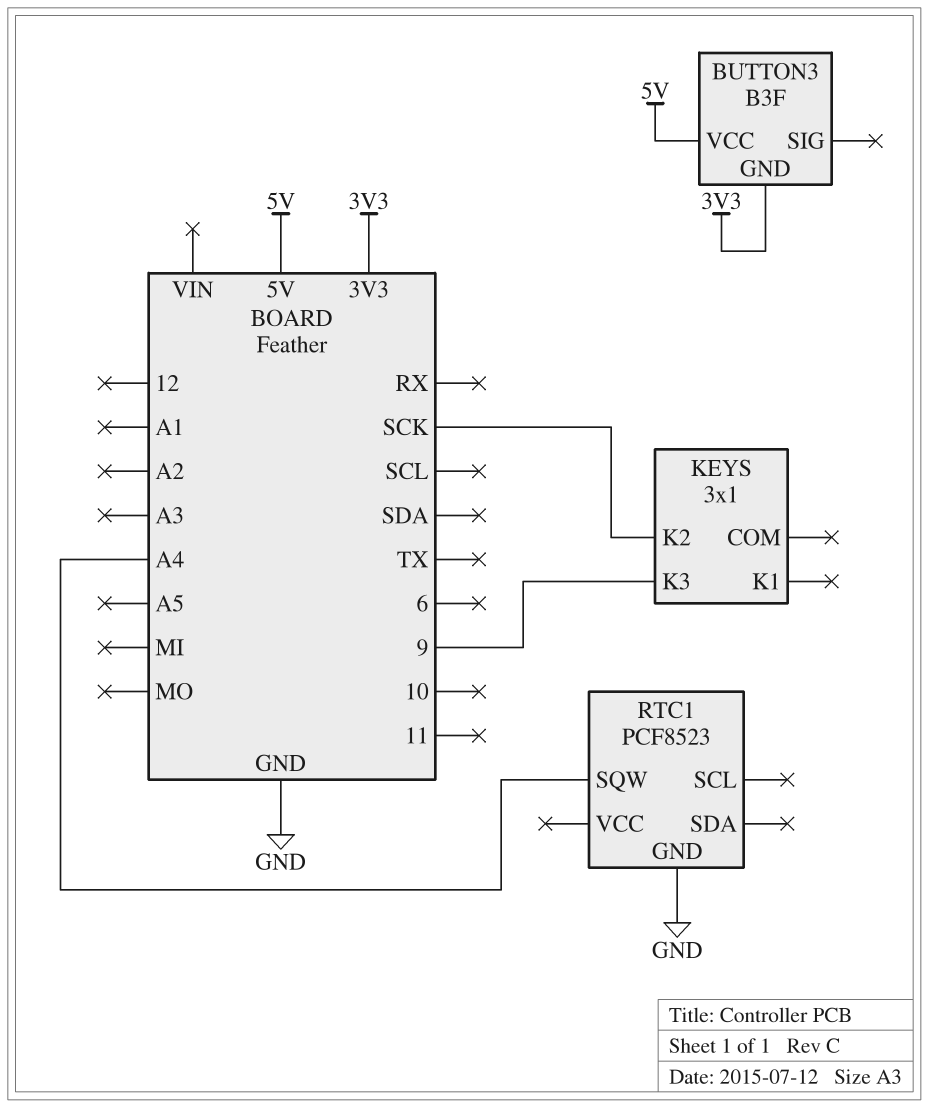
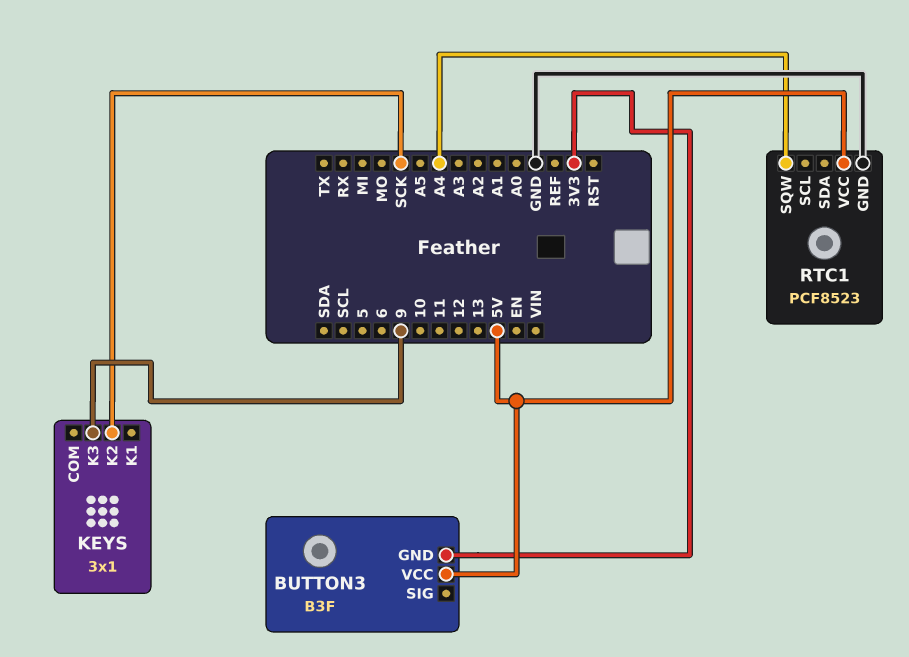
RTC1 pin VCC: none -> 5V

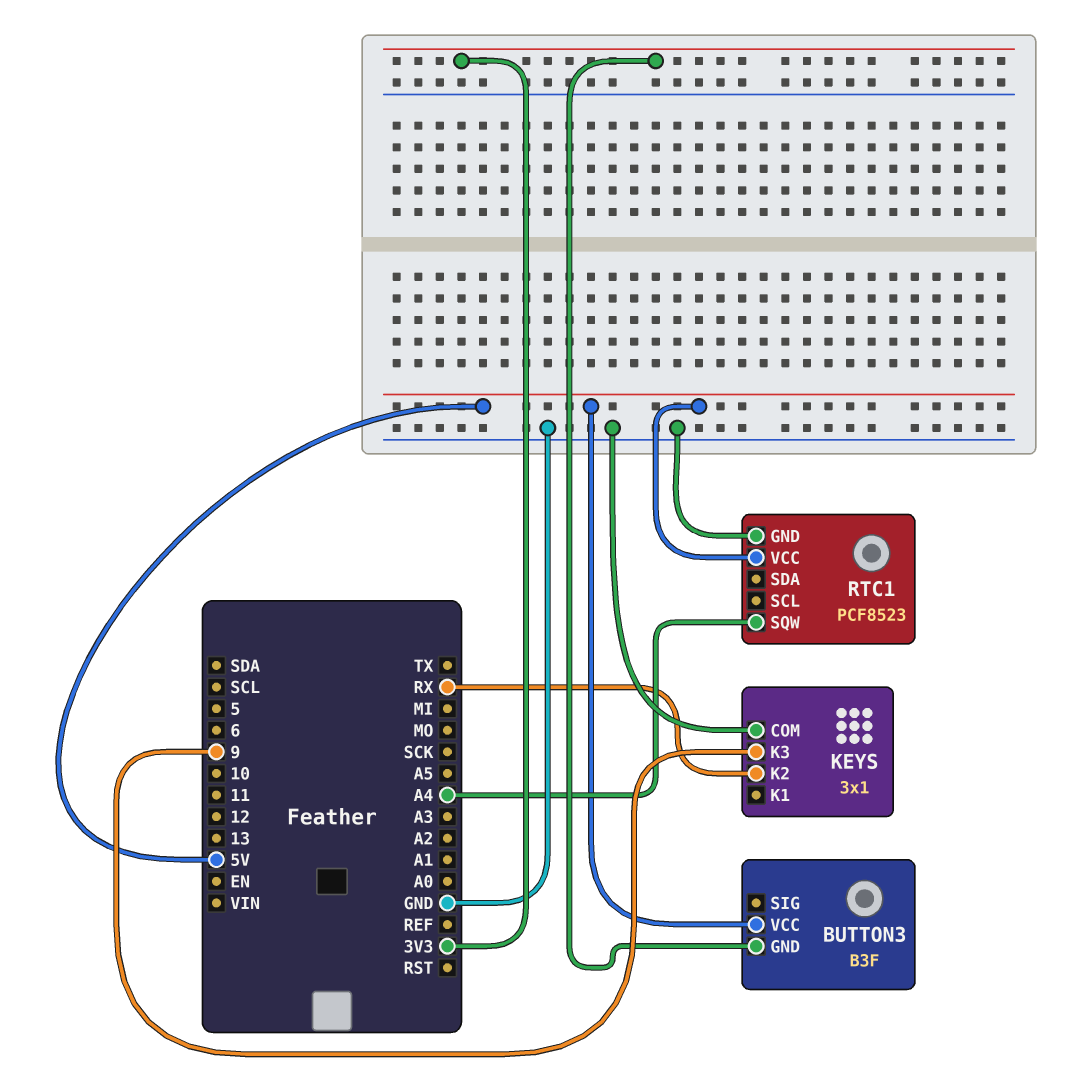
KEYS pin COM: none -> GND
KEYS pin K2: SCK -> RX

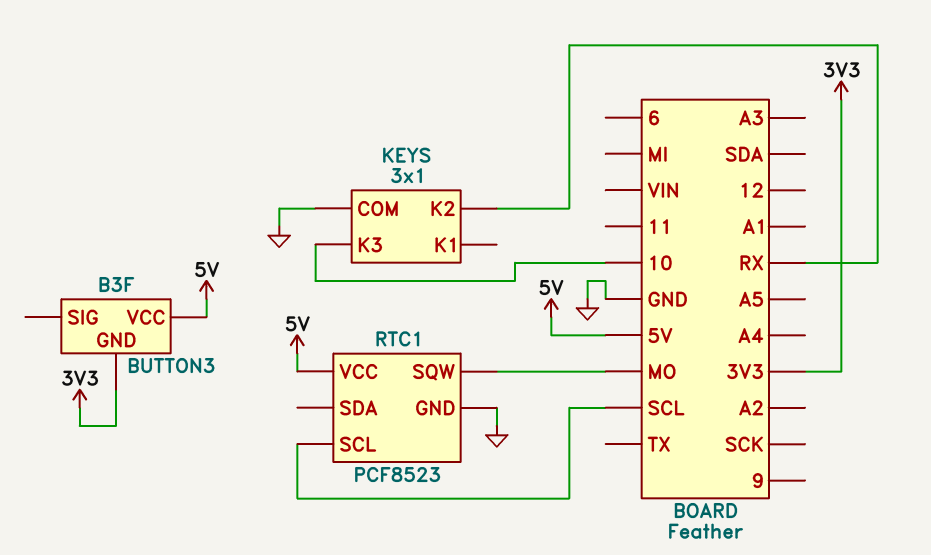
KEYS pin K3: 9 -> 10
RTC1 pin SCL: none -> SCL
RTC1 pin SQW: A4 -> MO

